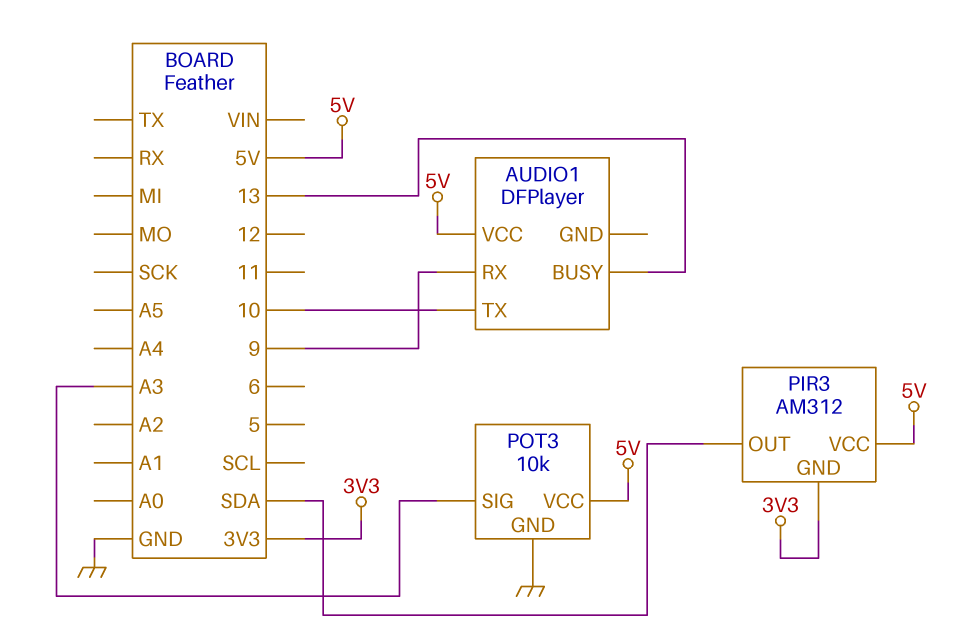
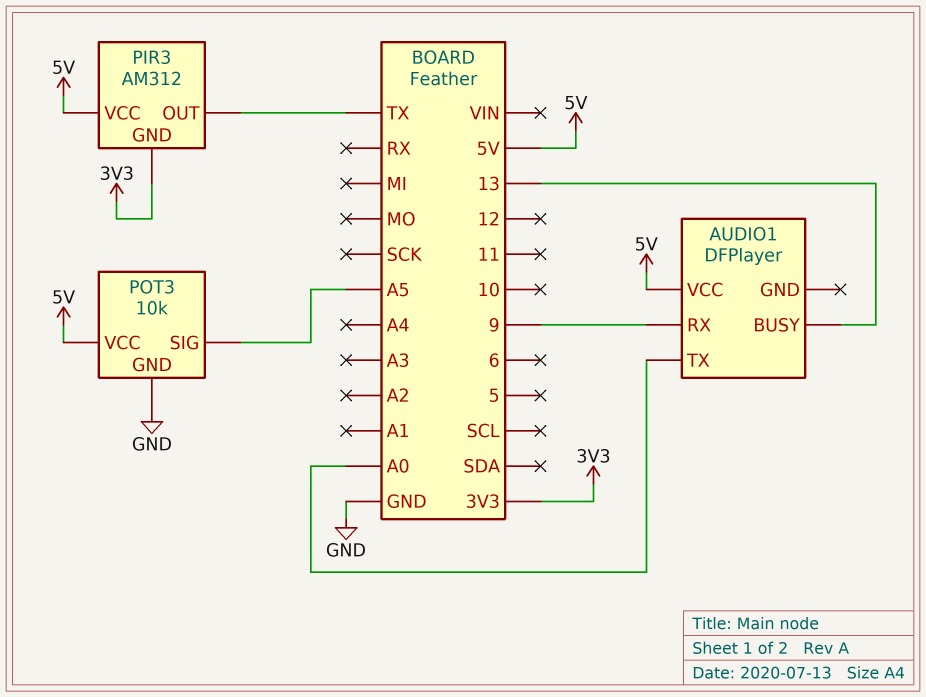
AUDIO1 pin TX: 10 -> A0
PIR3 pin OUT: SDA -> TX
POT3 pin SIG: A3 -> A5

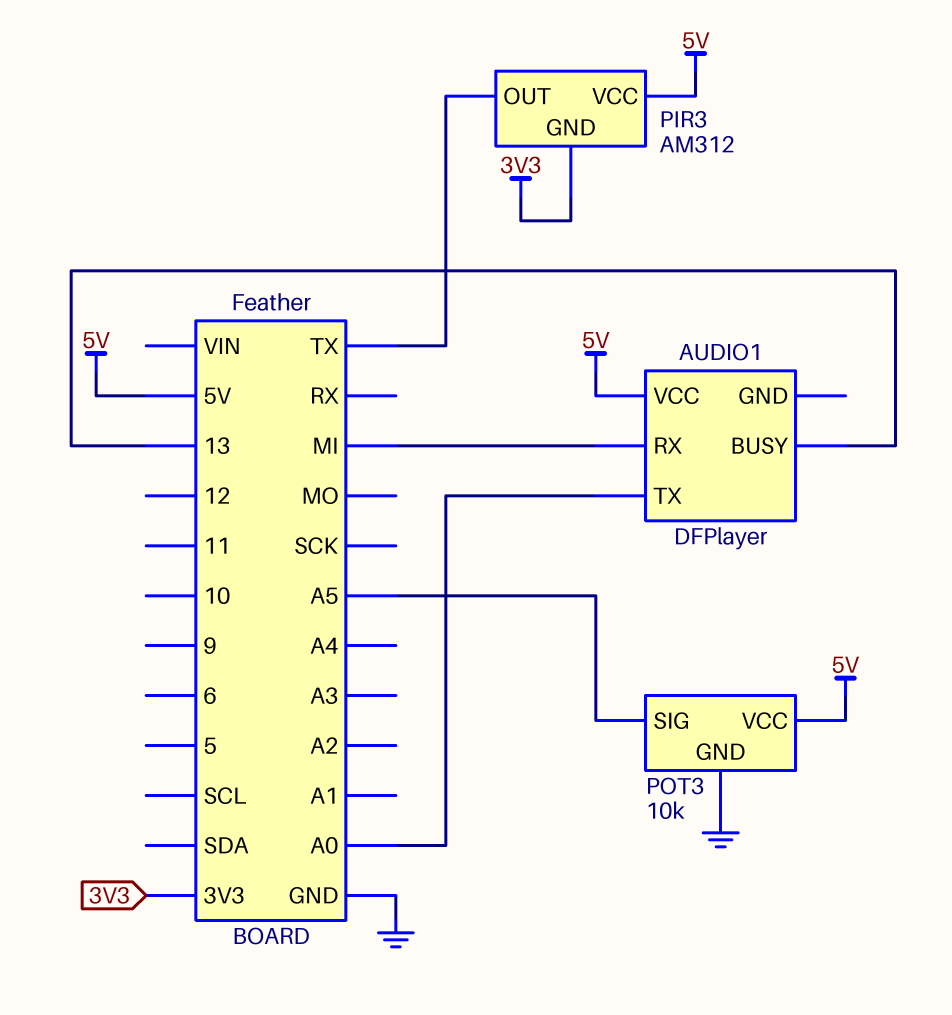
AUDIO1 pin RX: 9 -> MI

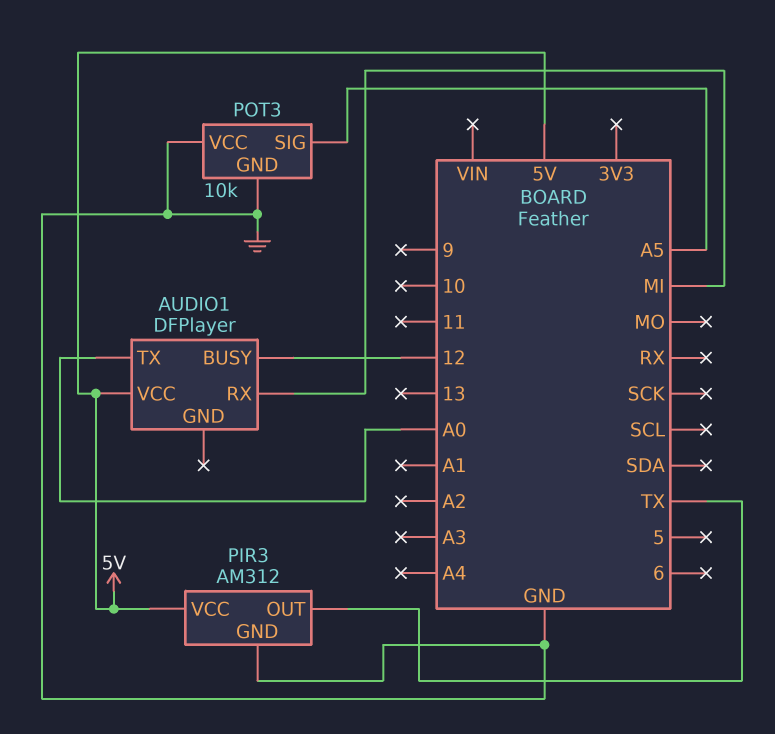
AUDIO1 pin BUSY: 13 -> 12
PIR3 pin GND: 3V3 -> GND
POT3 pin VCC: 5V -> GND

